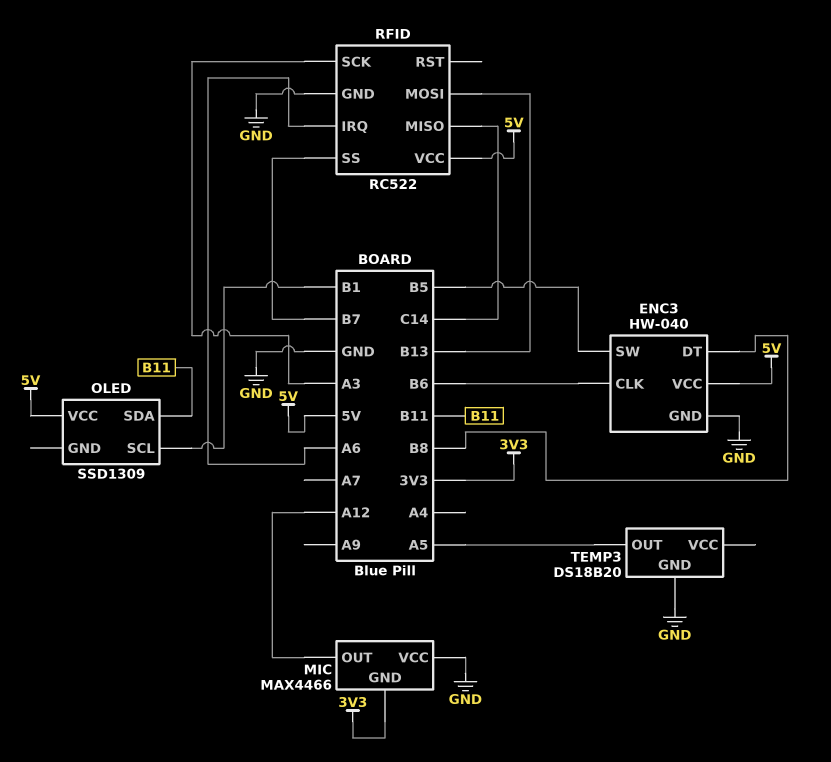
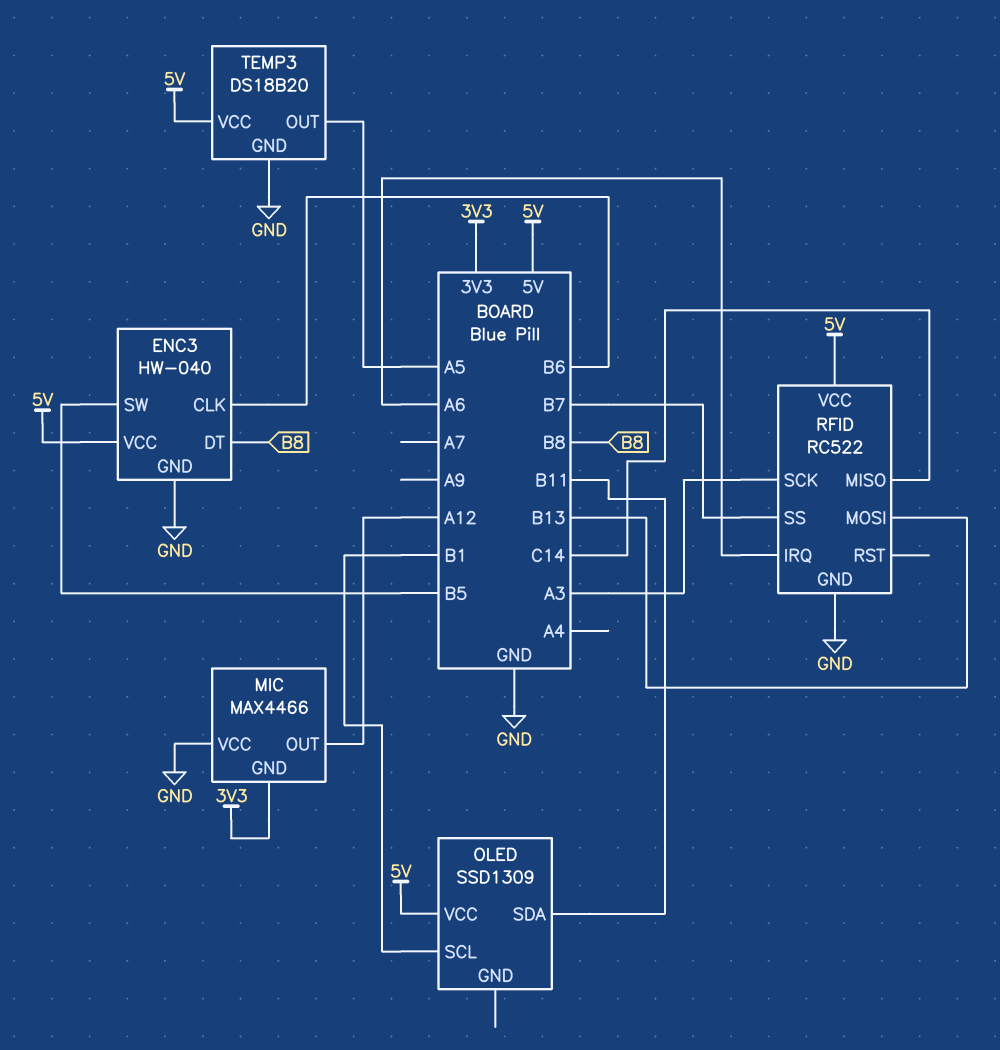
TEMP3 pin VCC: none -> 5V

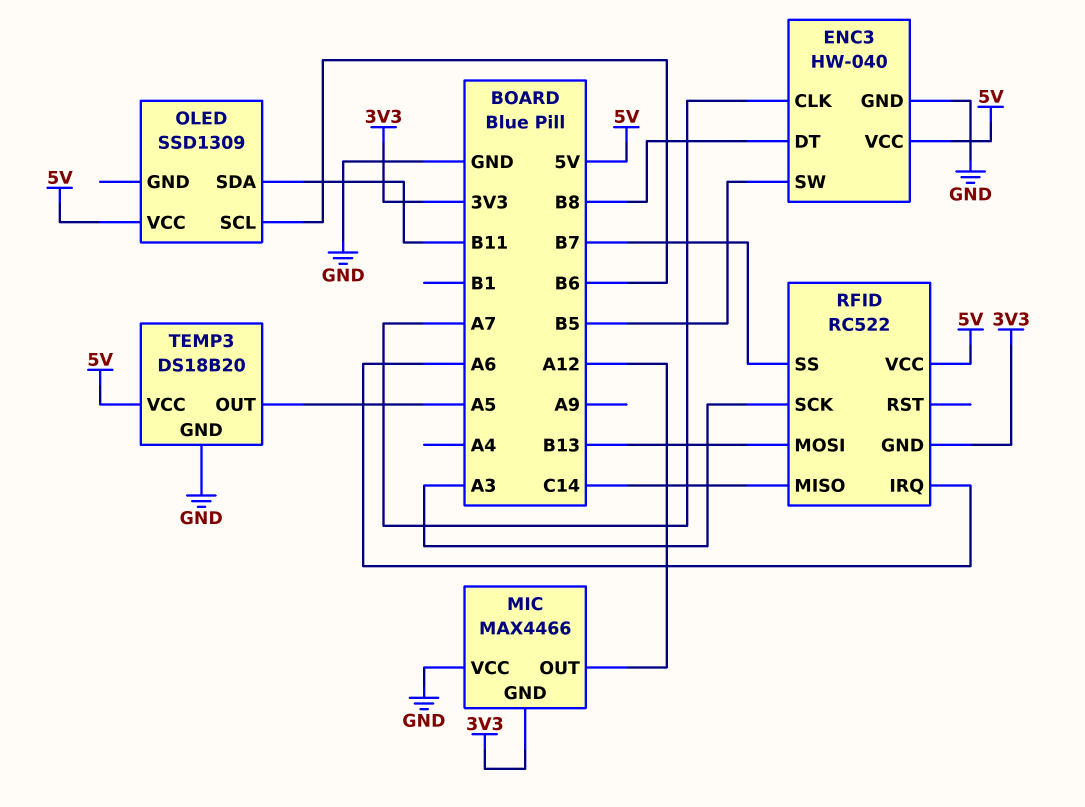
ENC3 pin CLK: B6 -> A7
OLED pin SCL: B1 -> B6
RFID pin GND: GND -> 3V3

